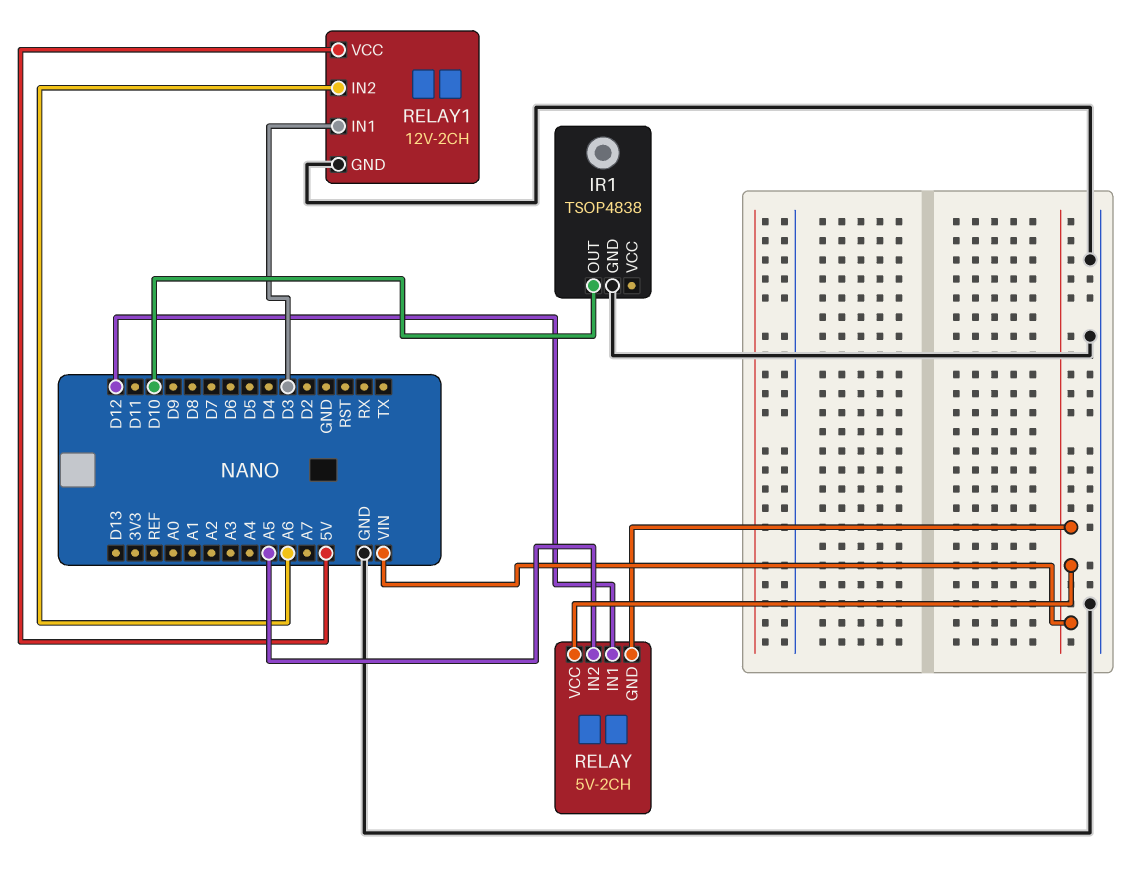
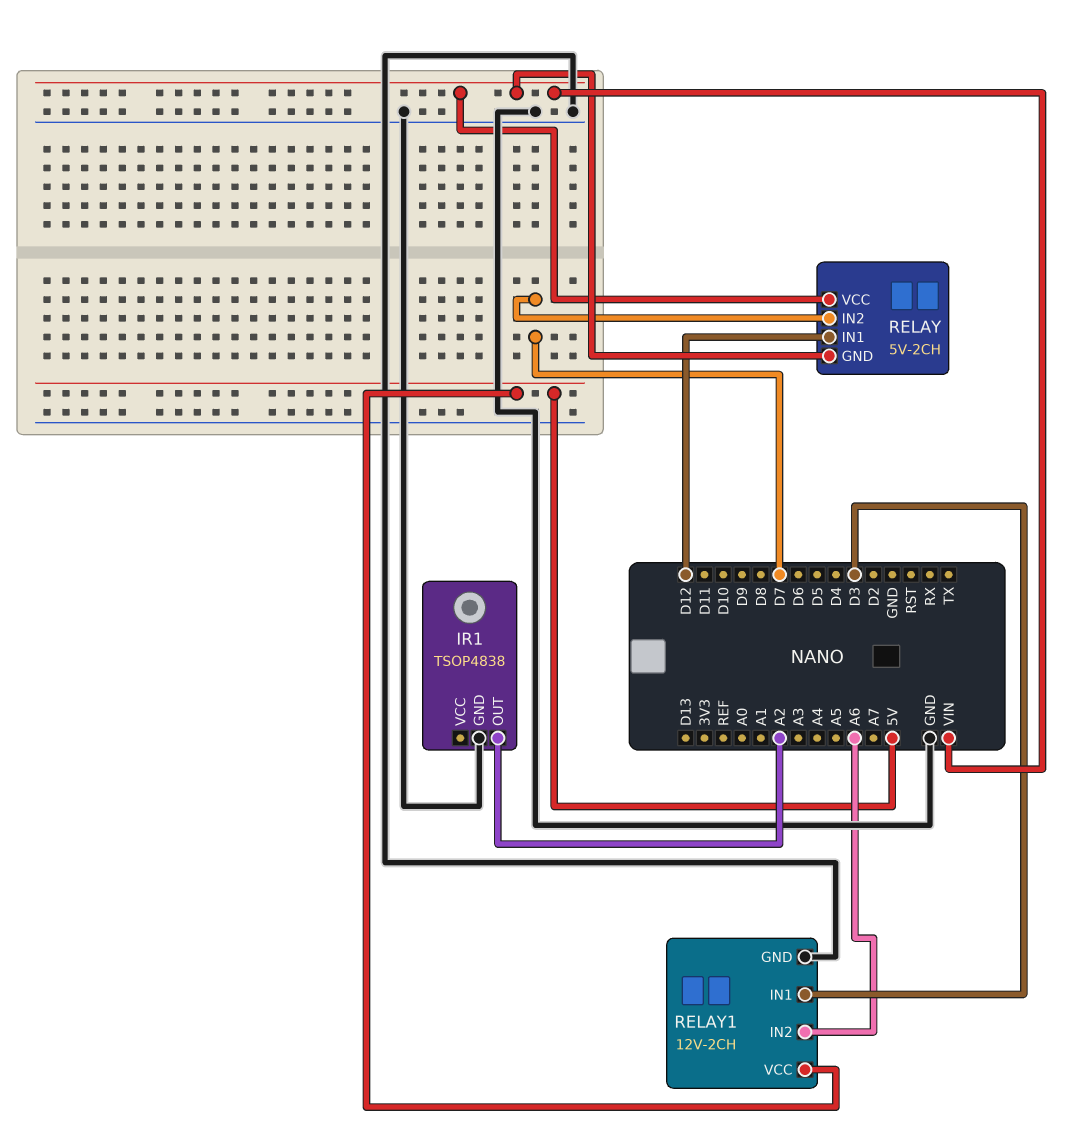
IR1 pin OUT: D10 -> A2
RELAY pin IN2: A5 -> D7

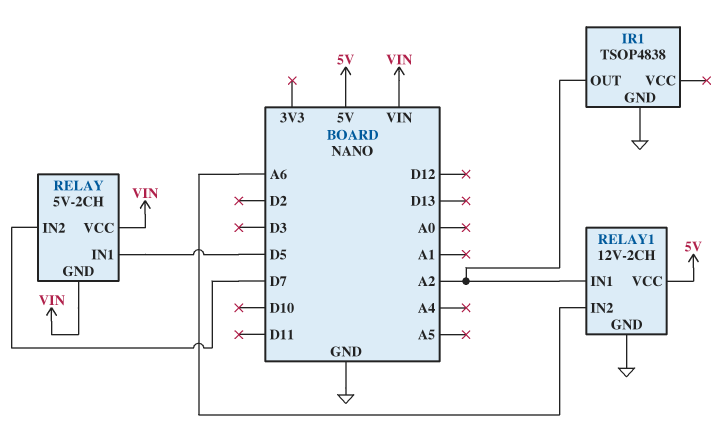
RELAY pin IN1: D12 -> D5
RELAY1 pin IN1: D3 -> A2

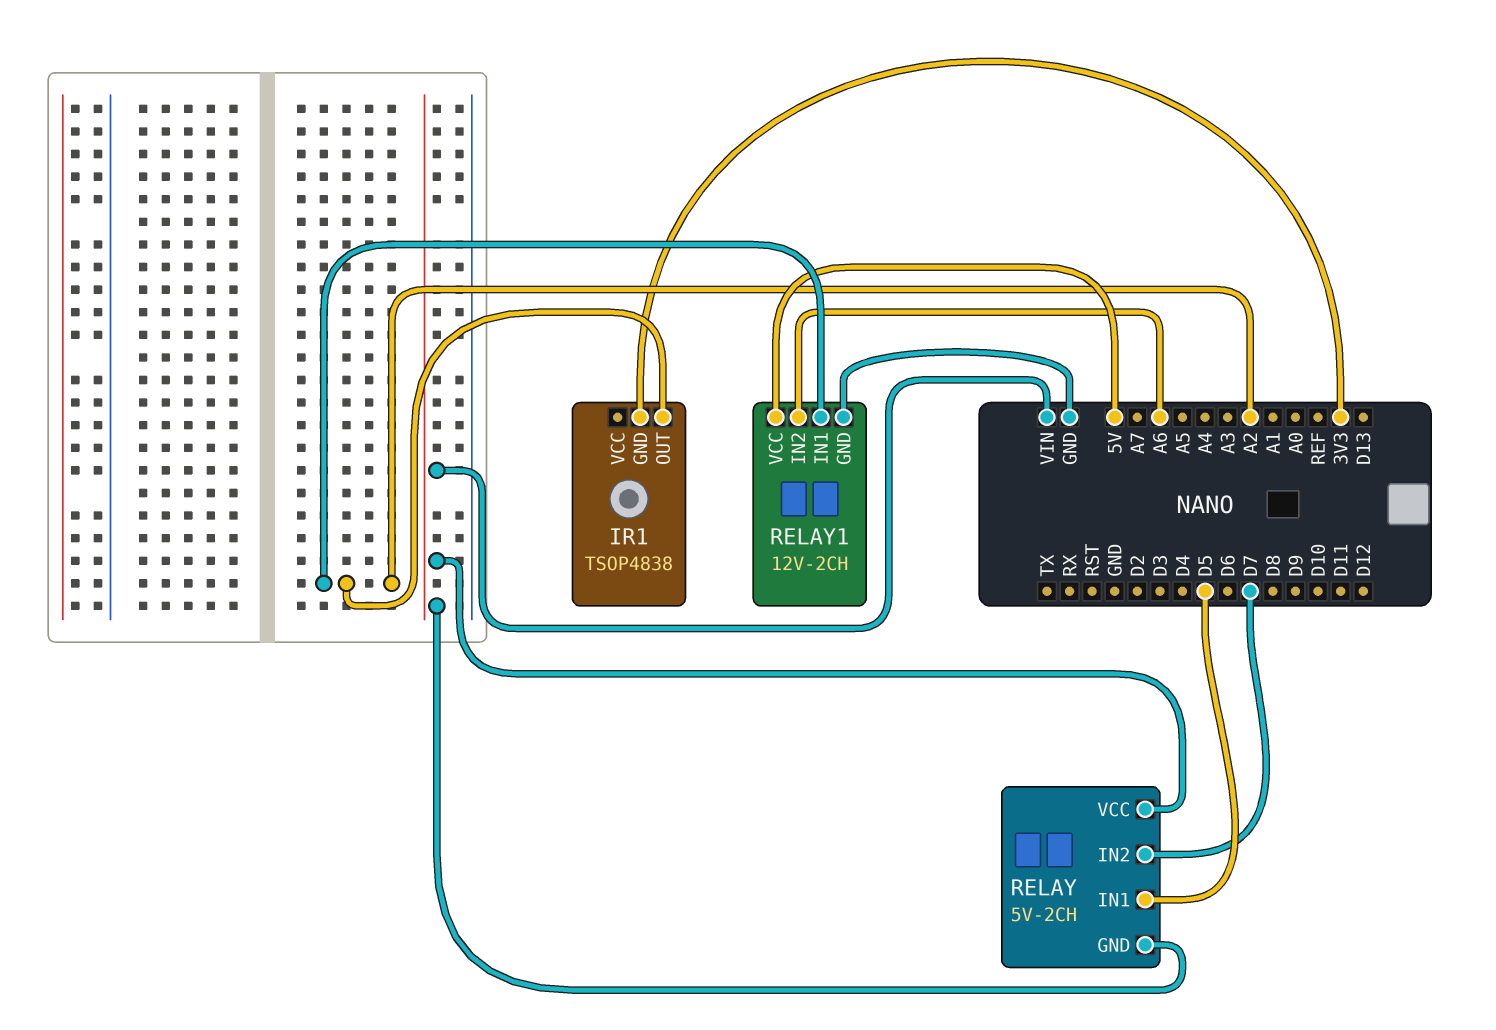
IR1 pin GND: GND -> 3V3

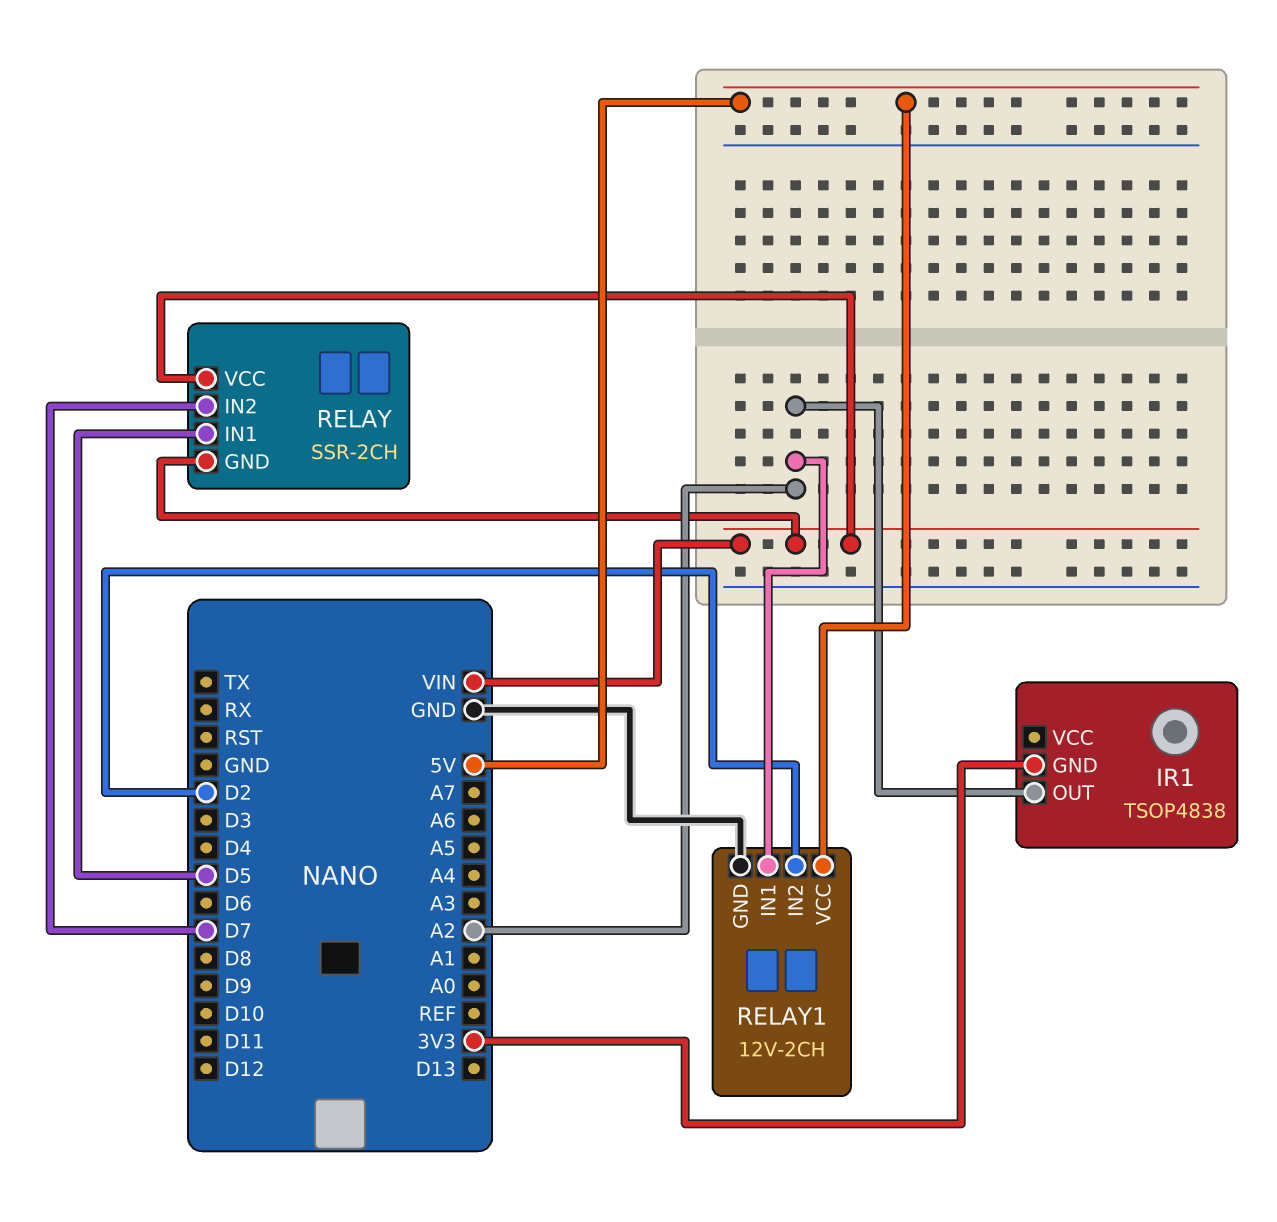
RELAY: 5V-2CH -> SSR-2CH
RELAY1 pin IN2: A6 -> D2

